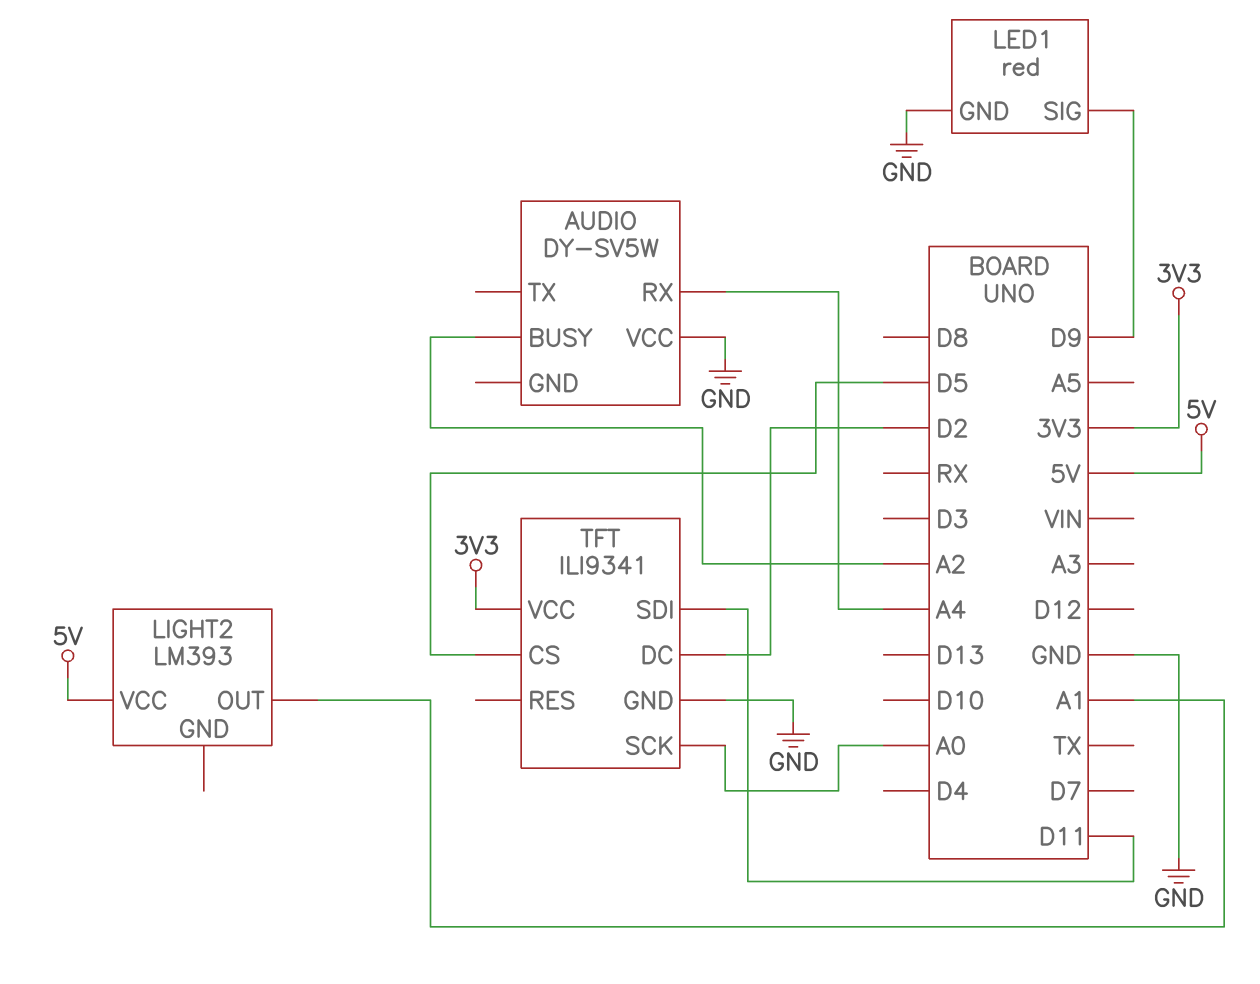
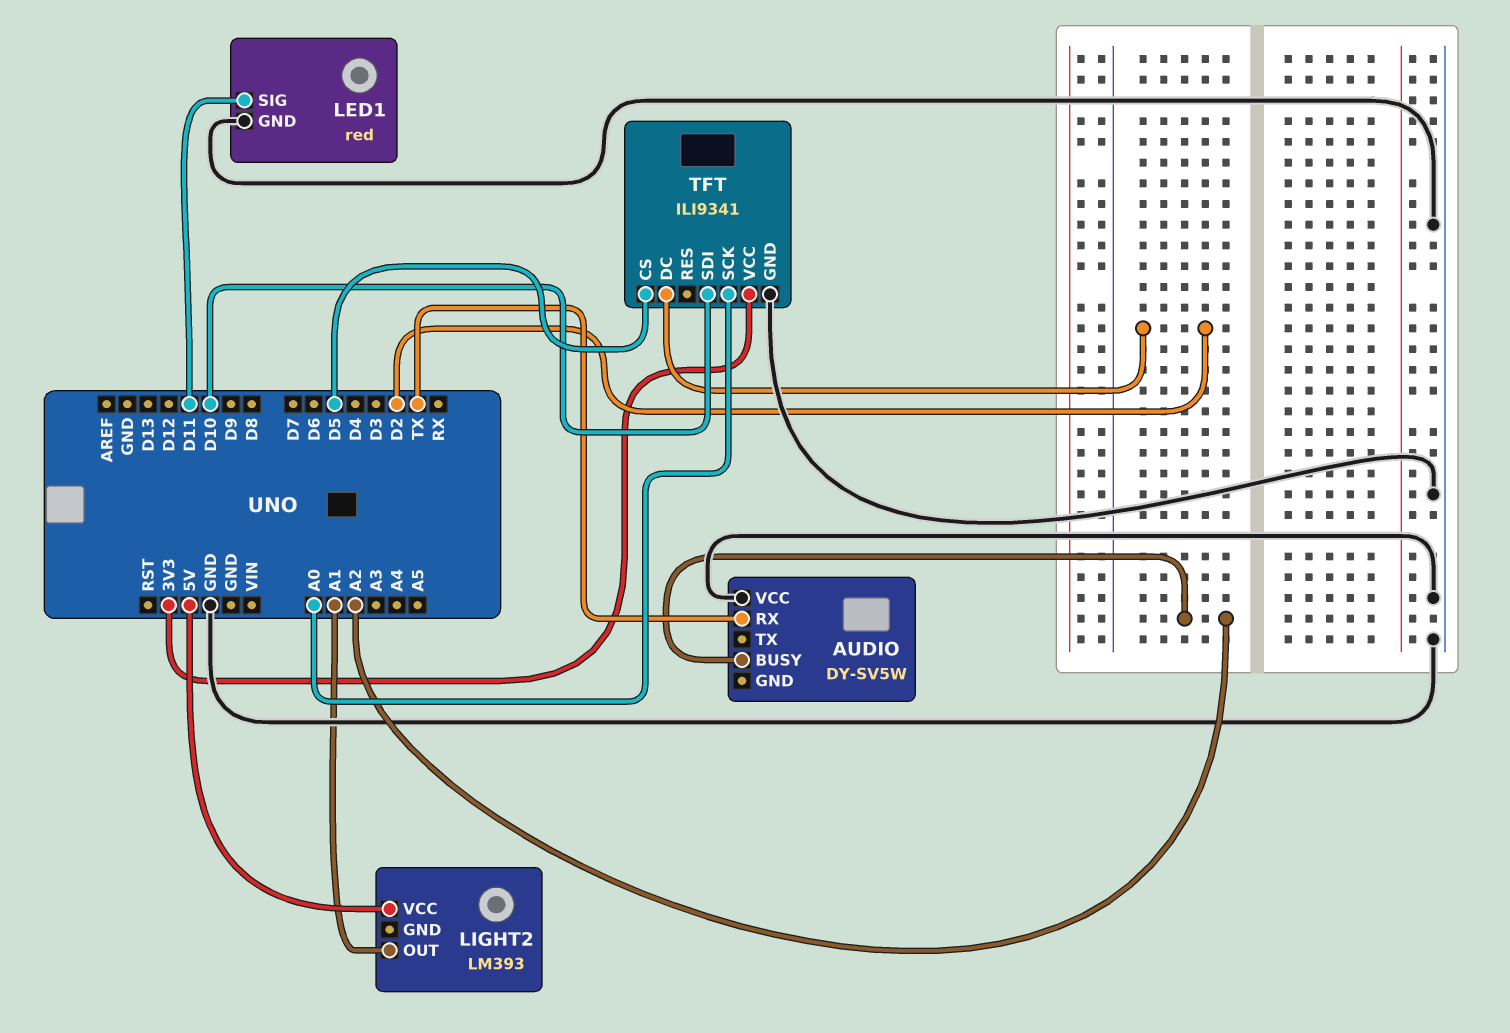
AUDIO pin RX: A4 -> TX
LED1 pin SIG: D9 -> D11
TFT pin SDI: D11 -> D10

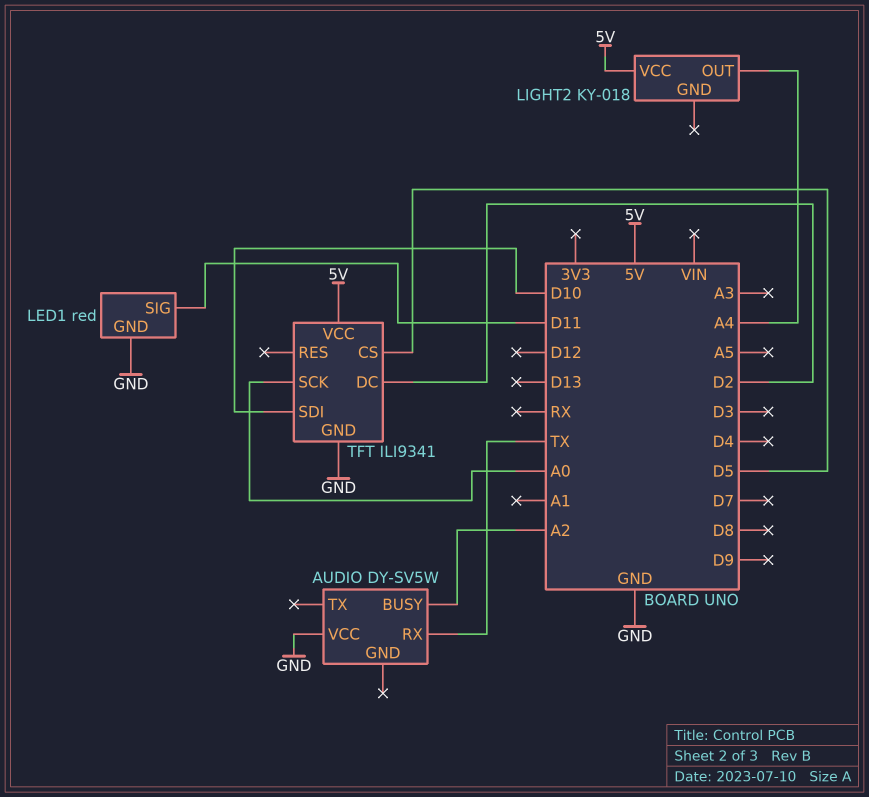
LIGHT2: LM393 -> KY-018
LIGHT2 pin OUT: A1 -> A4
TFT pin VCC: 3V3 -> 5V

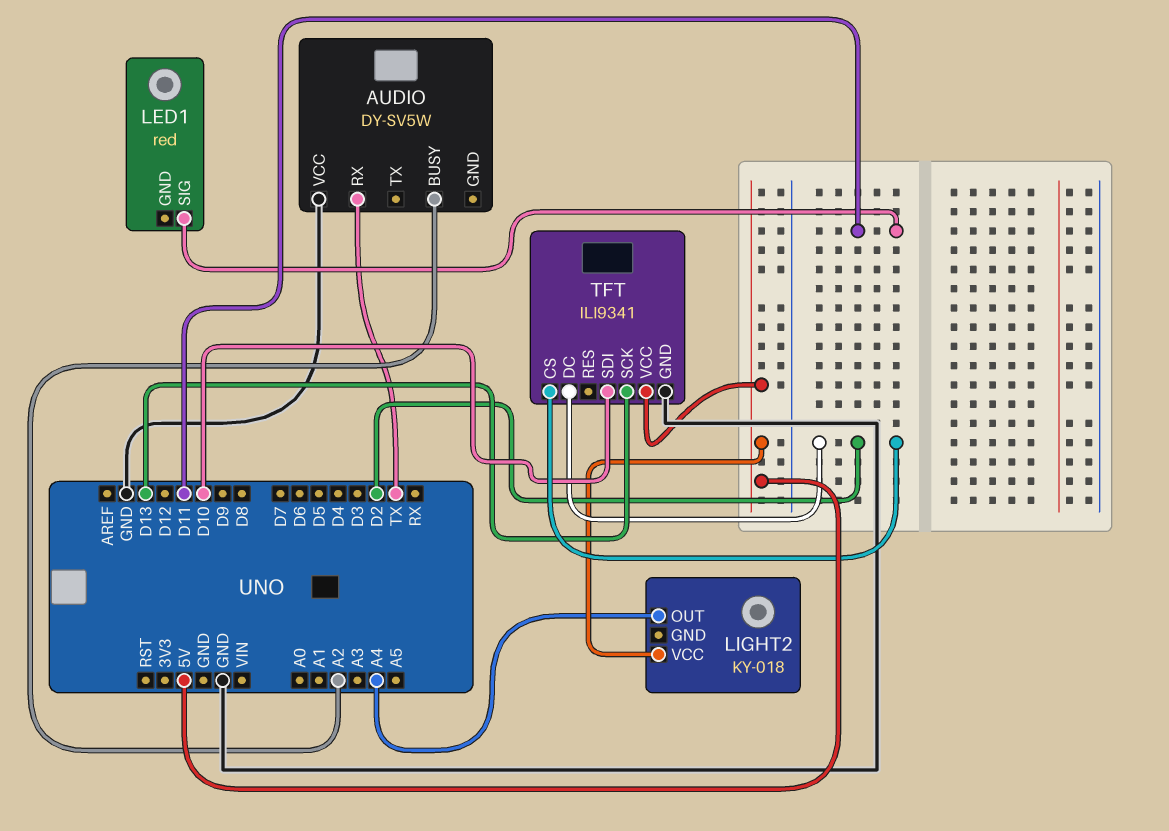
LED1 pin GND: GND -> none
TFT pin CS: D5 -> D2
TFT pin SCK: A0 -> D13

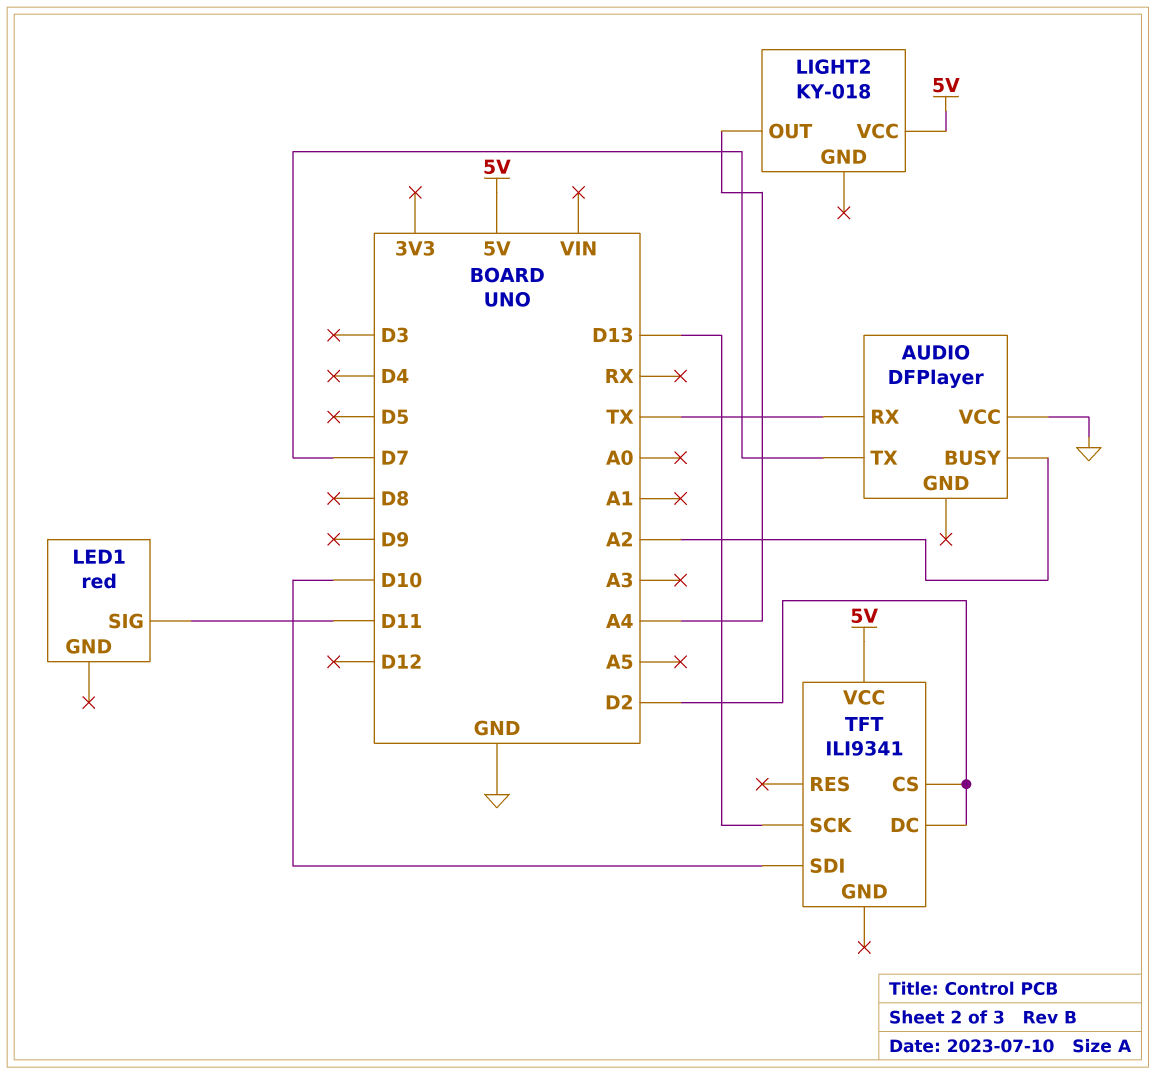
AUDIO: DY-SV5W -> DFPlayer
AUDIO pin TX: none -> D7
TFT pin GND: GND -> none

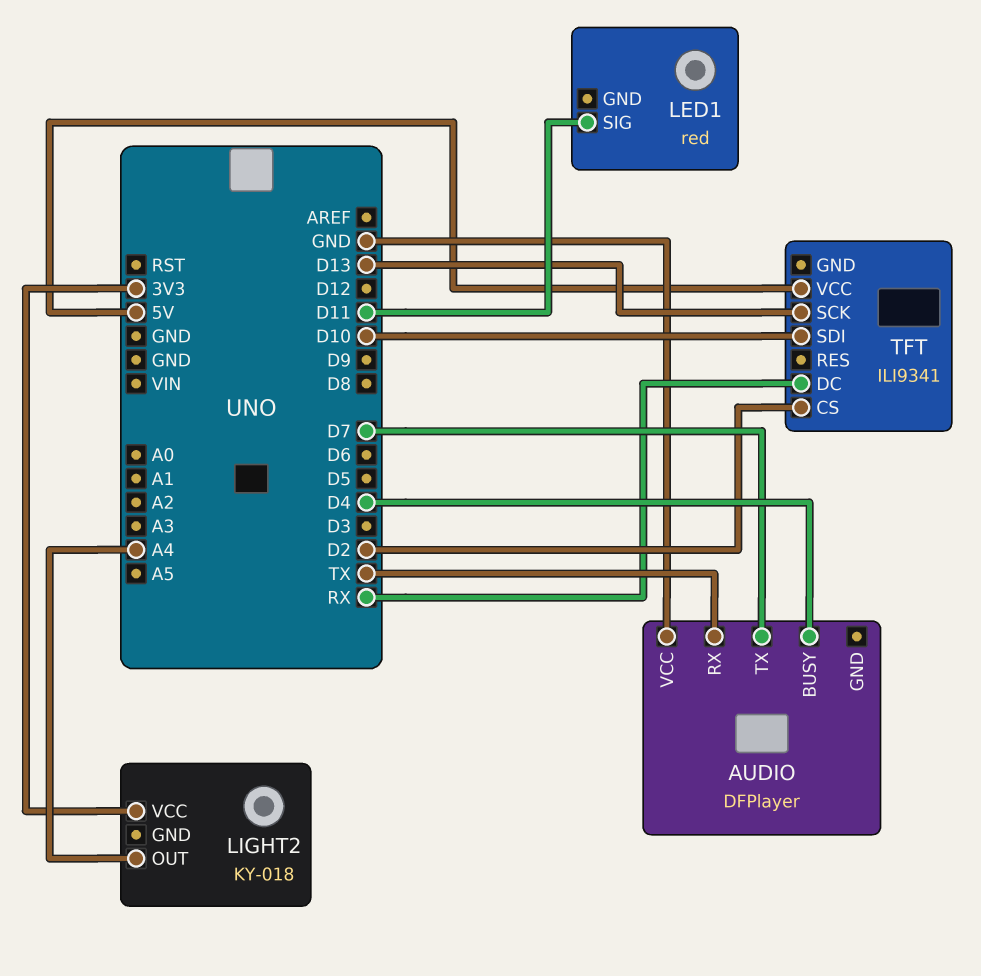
AUDIO pin BUSY: A2 -> D4
LIGHT2 pin VCC: 5V -> 3V3
TFT pin DC: D2 -> RX

